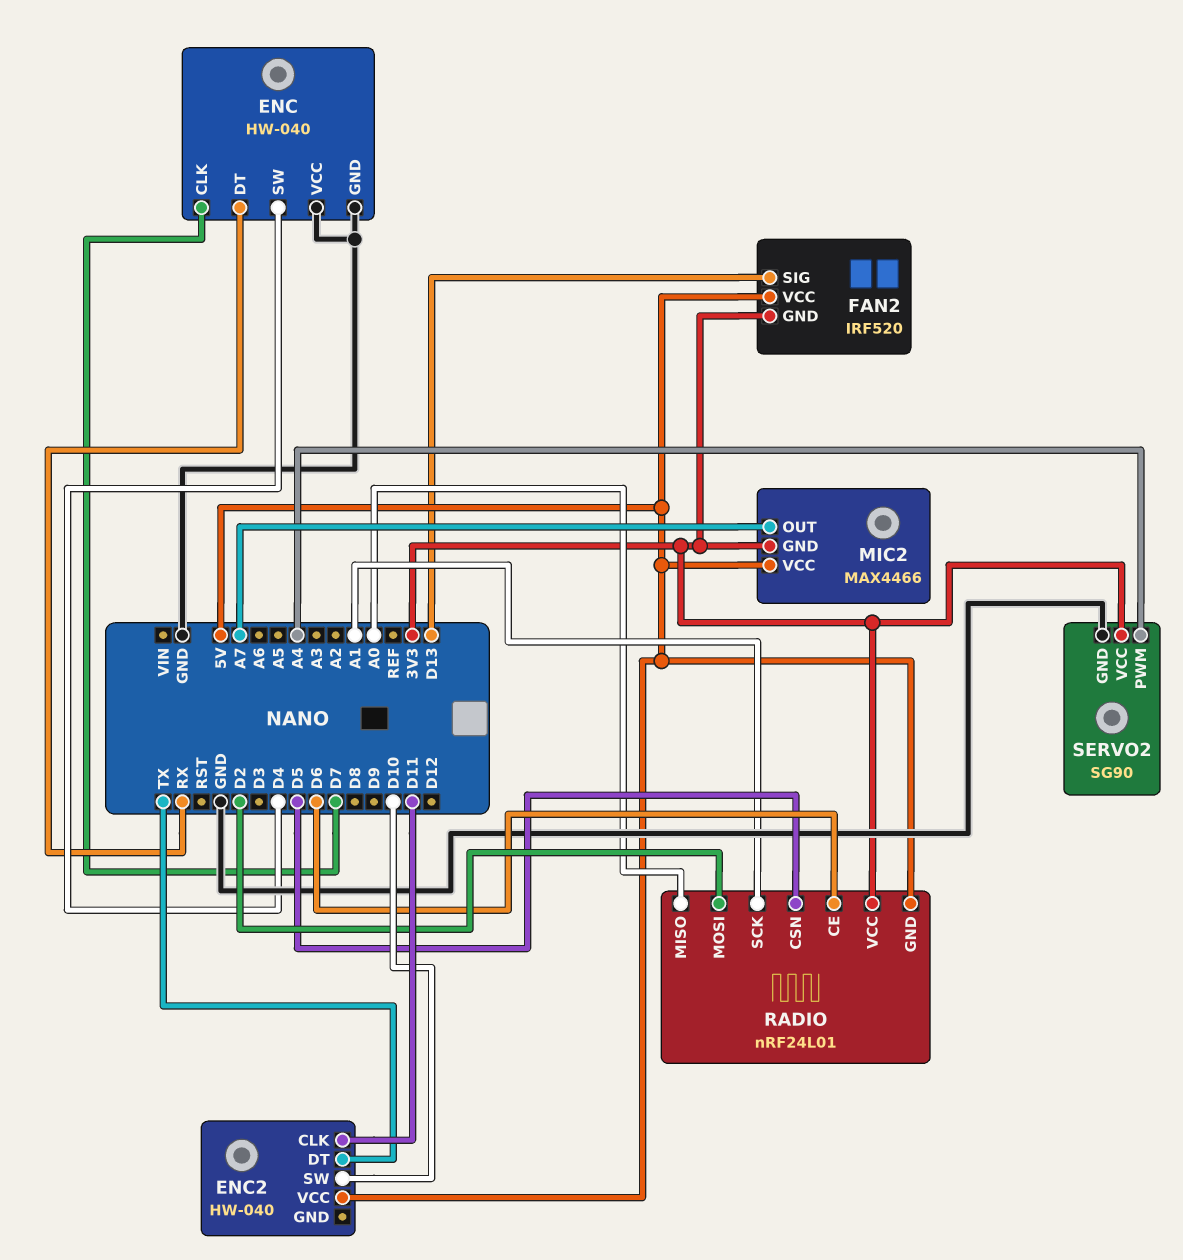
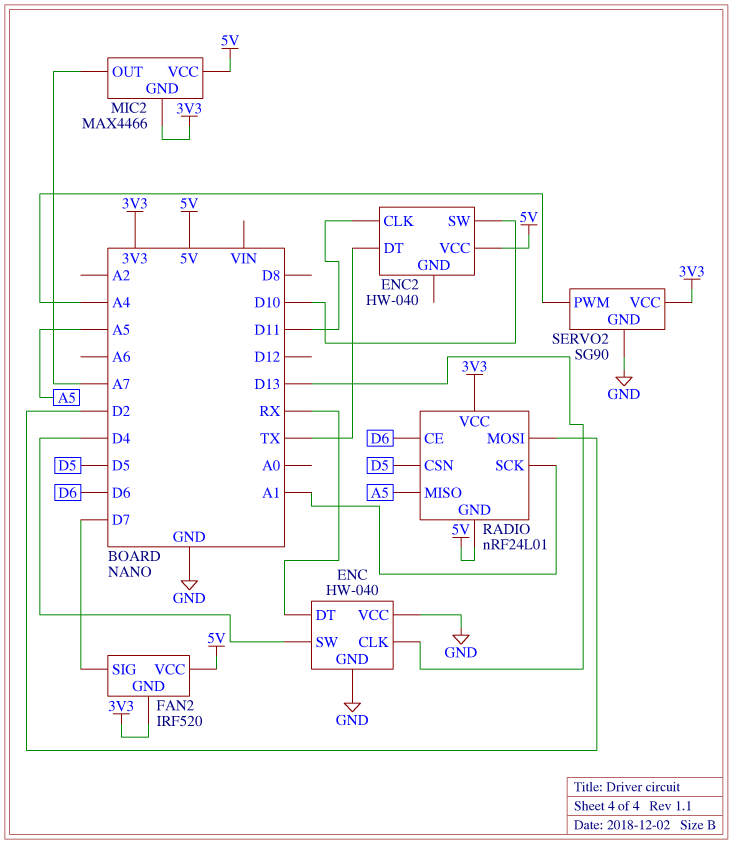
ENC pin CLK: D7 -> D13
FAN2 pin SIG: D13 -> D7
RADIO pin MISO: A0 -> A5

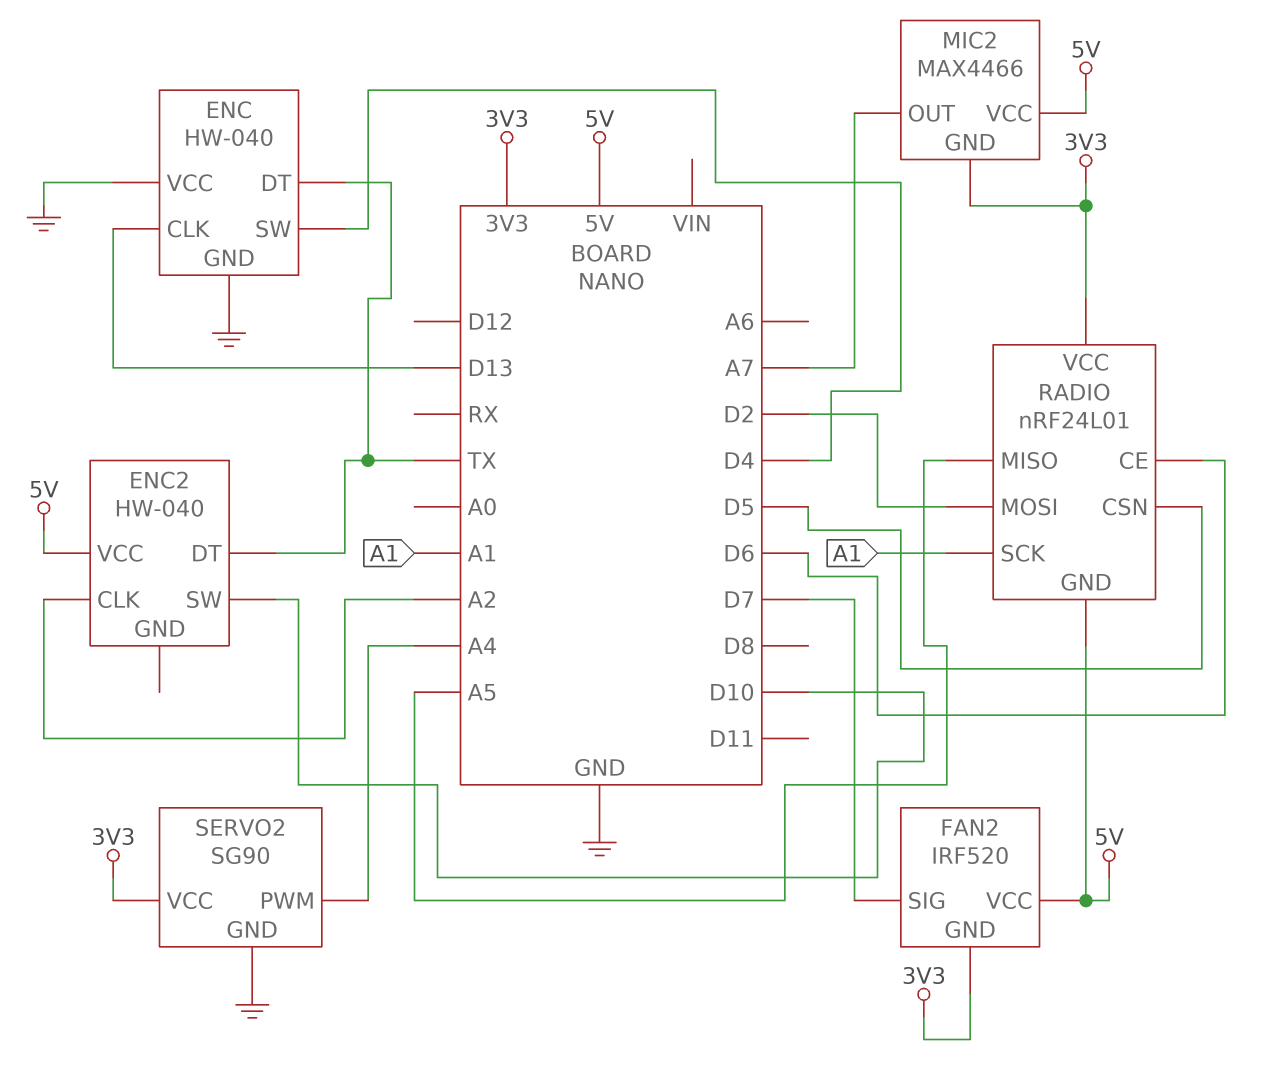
ENC pin DT: RX -> TX
ENC2 pin CLK: D11 -> A2

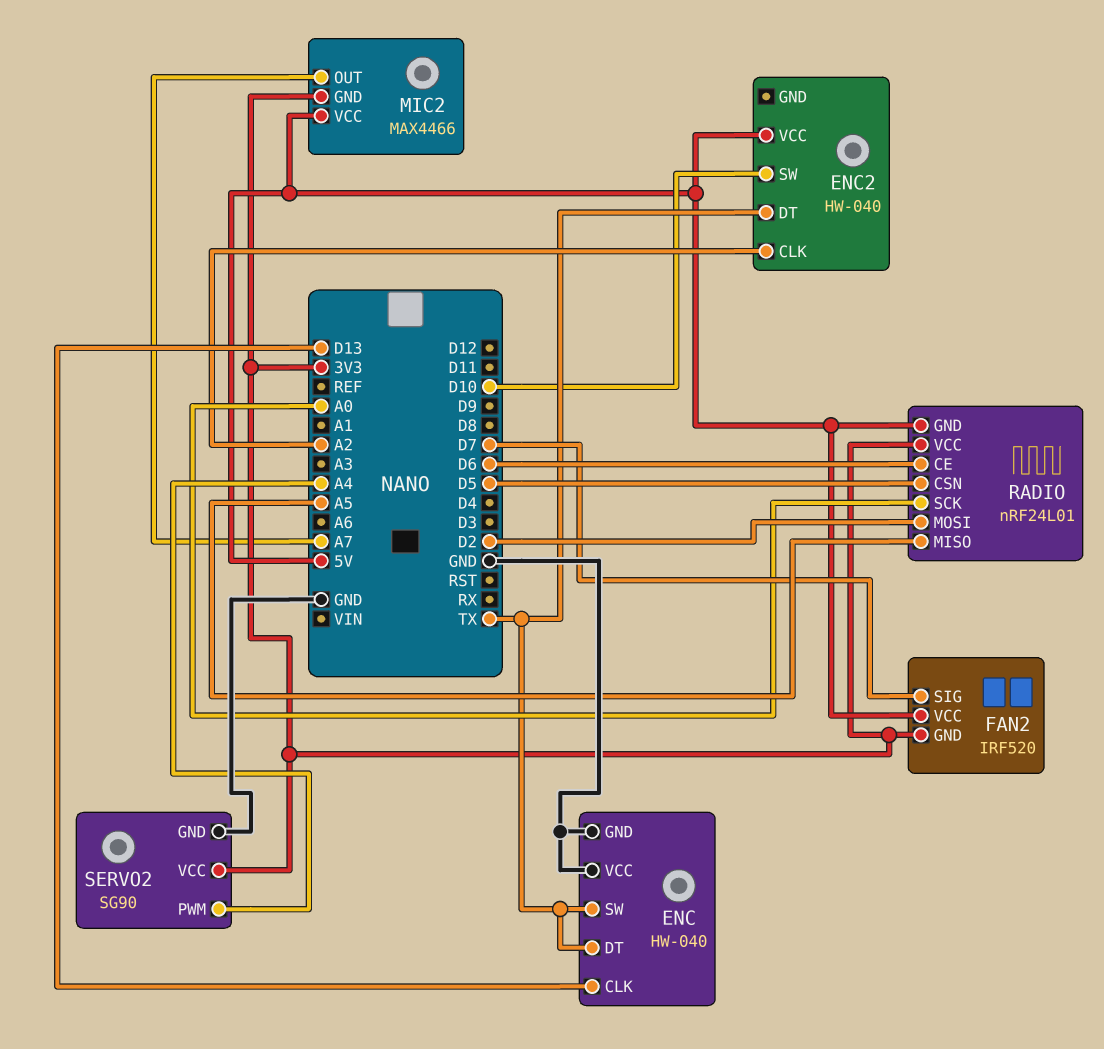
ENC pin SW: D4 -> TX
RADIO pin SCK: A1 -> A0

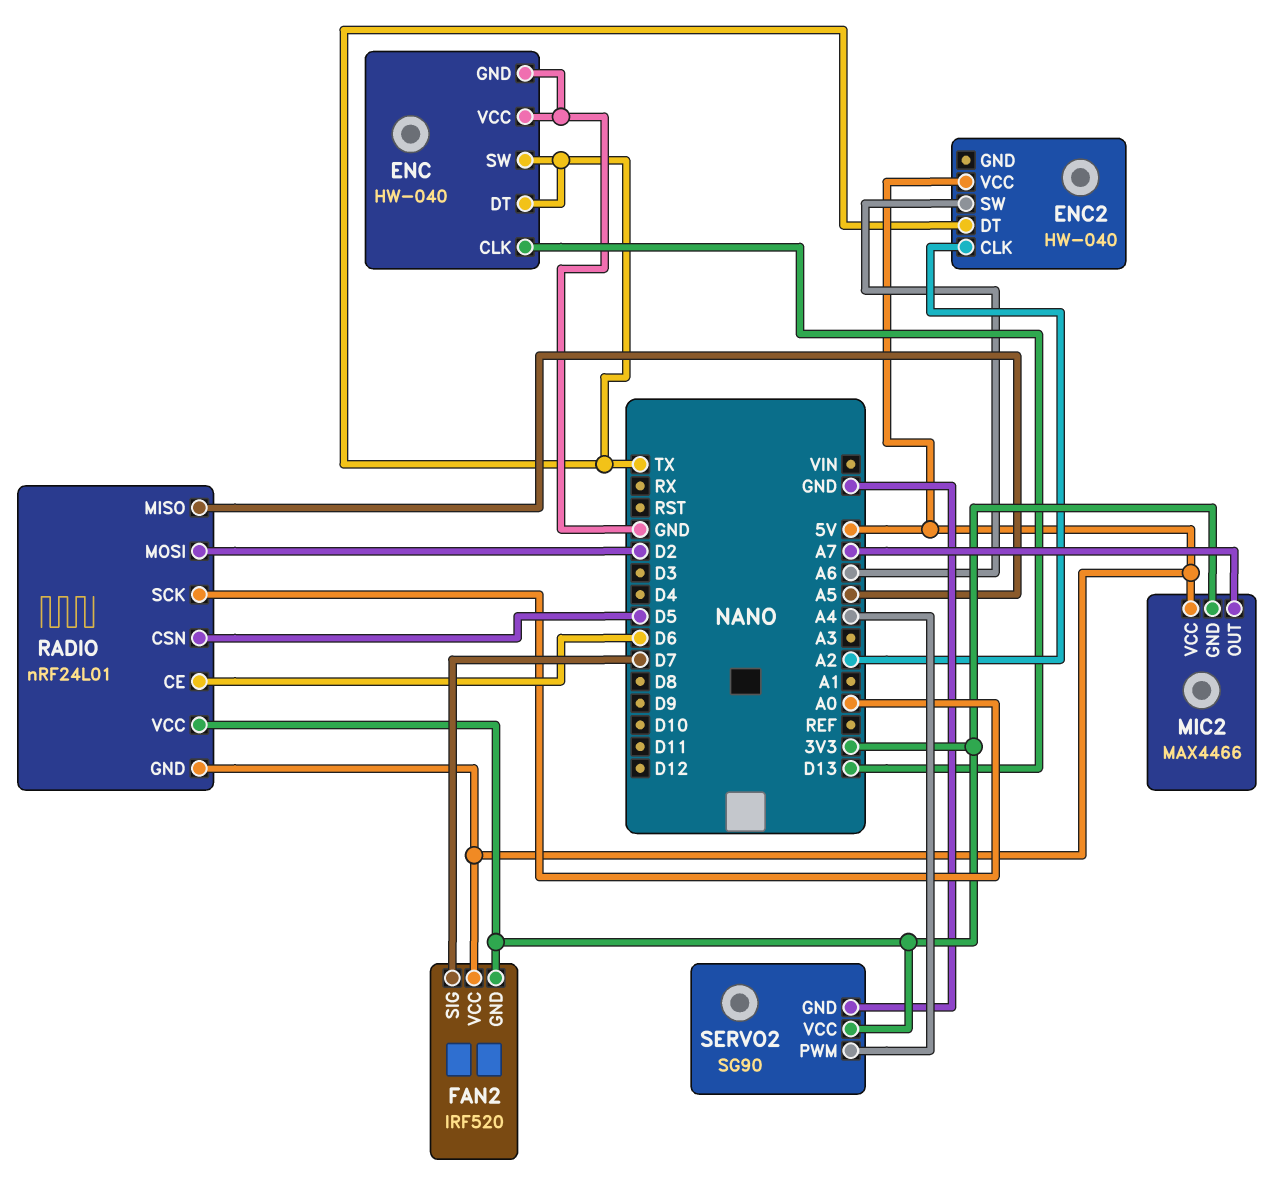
ENC2 pin SW: D10 -> A6

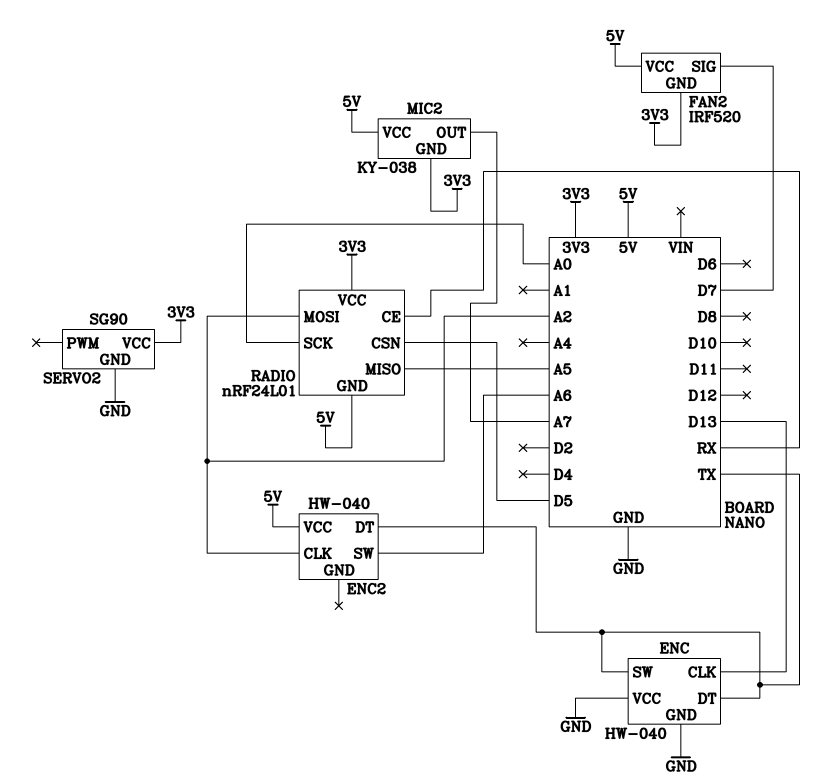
MIC2: MAX4466 -> KY-038
RADIO pin CE: D6 -> RX
RADIO pin MOSI: D2 -> A2
SERVO2 pin PWM: A4 -> none

